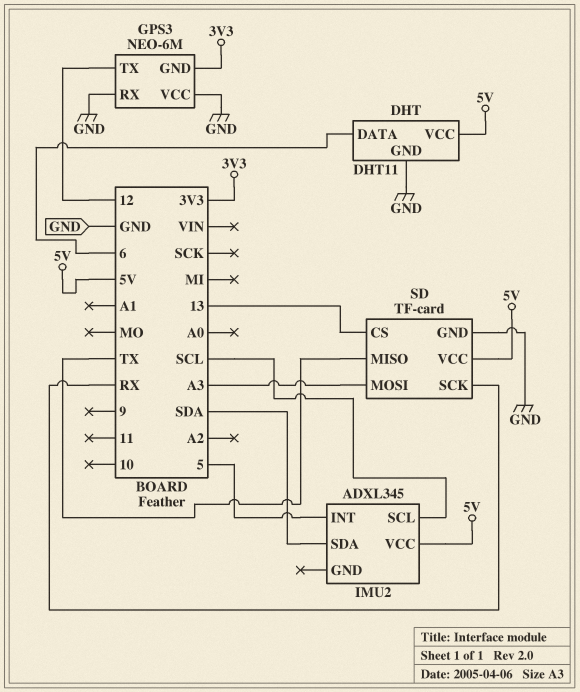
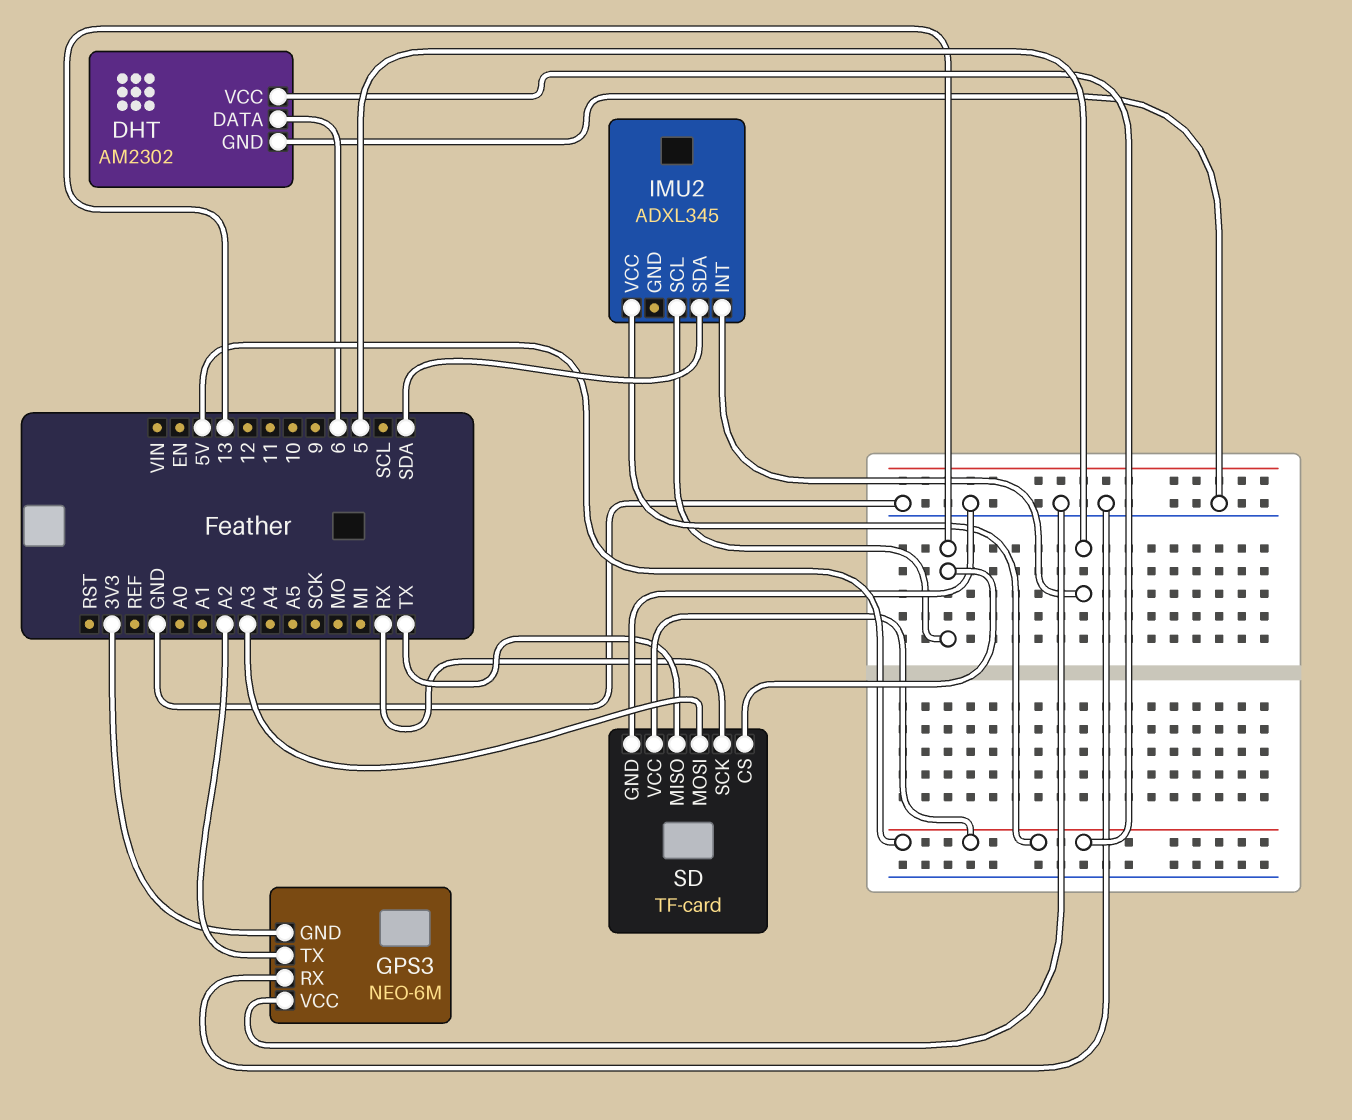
DHT: DHT11 -> AM2302
GPS3 pin TX: 12 -> A2
IMU2 pin SCL: SCL -> 13

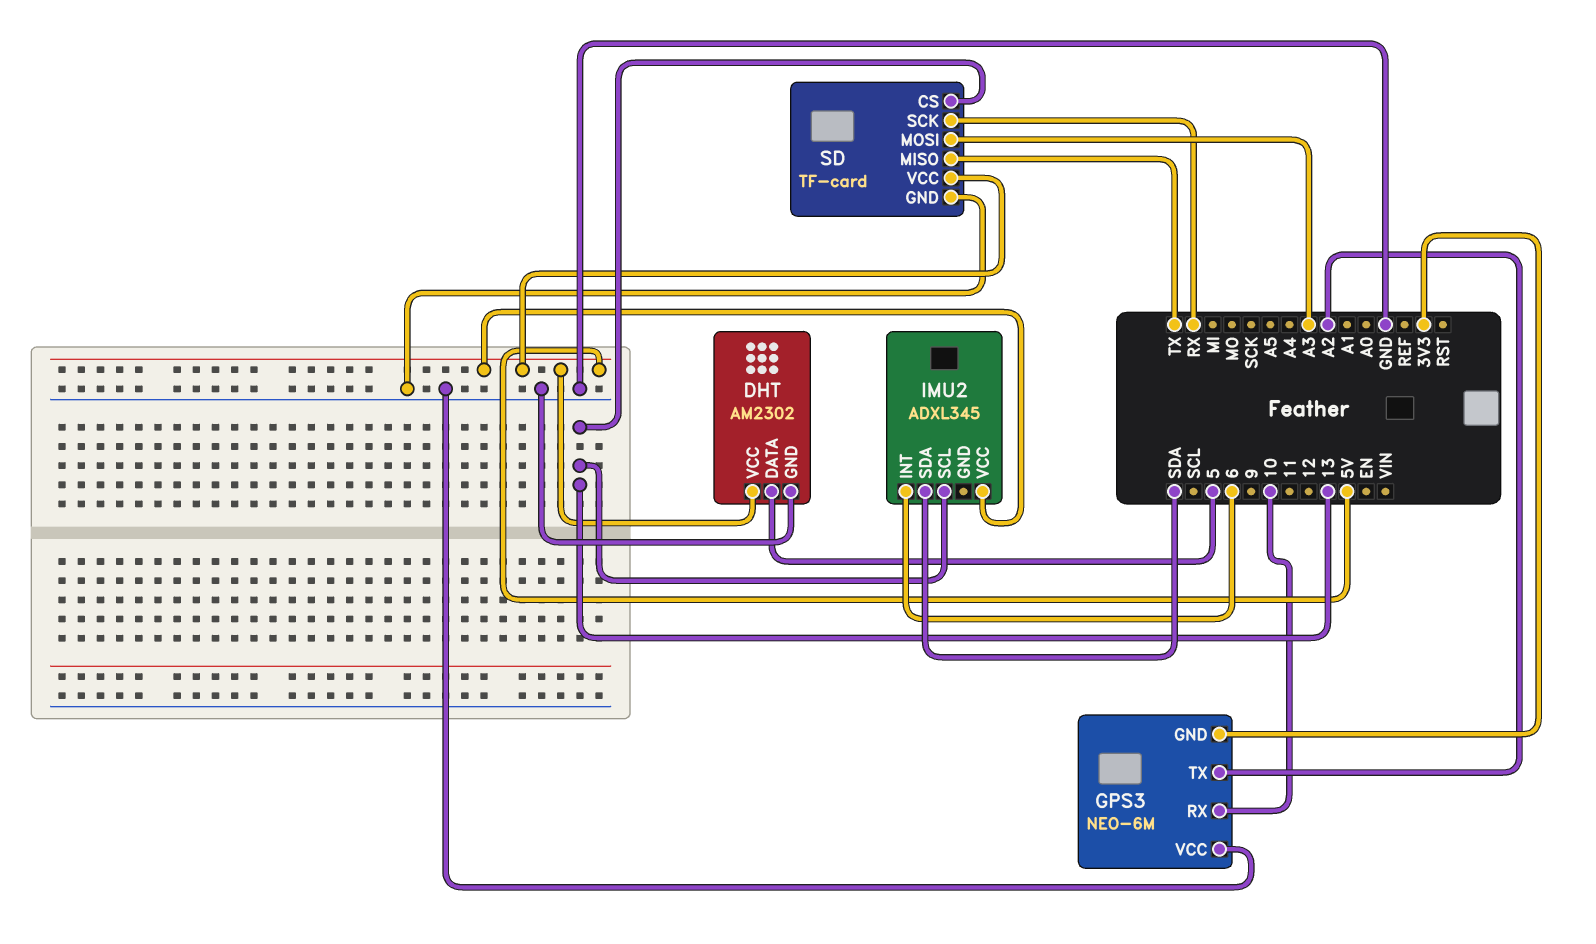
DHT pin DATA: 6 -> 5
GPS3 pin RX: GND -> 10
IMU2 pin INT: 5 -> 6

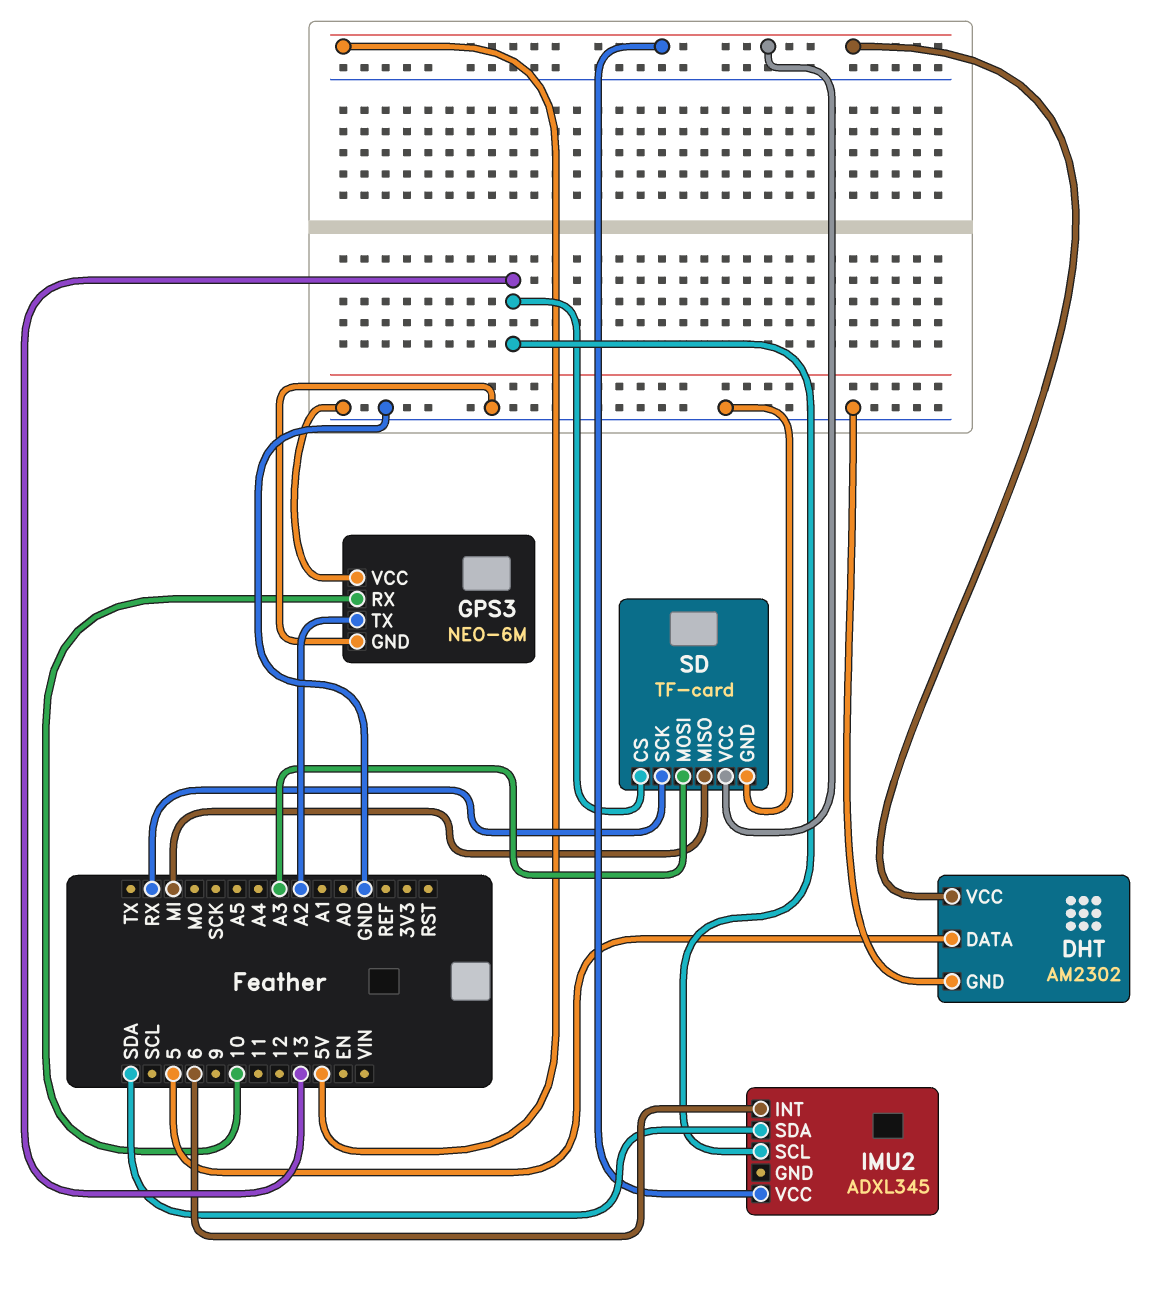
GPS3 pin GND: 3V3 -> GND
SD pin MISO: TX -> MI

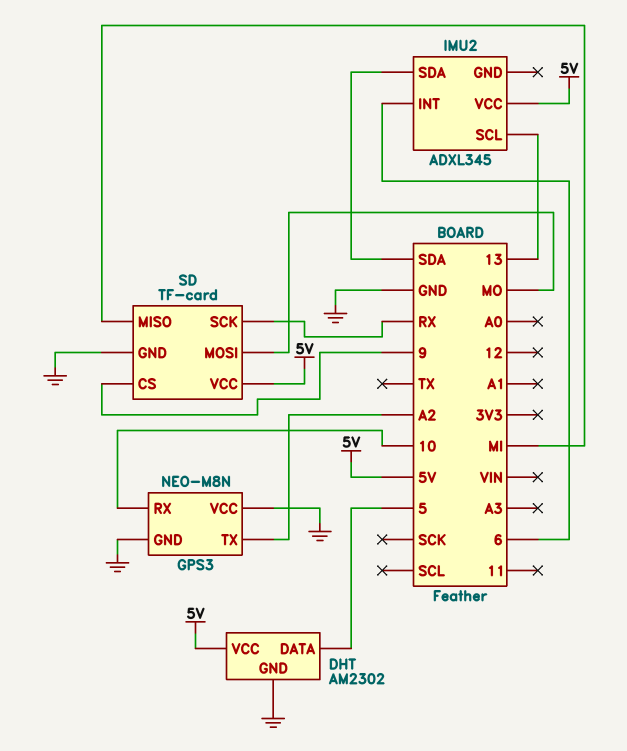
GPS3: NEO-6M -> NEO-M8N
SD pin CS: 13 -> 9
SD pin MOSI: A3 -> MO

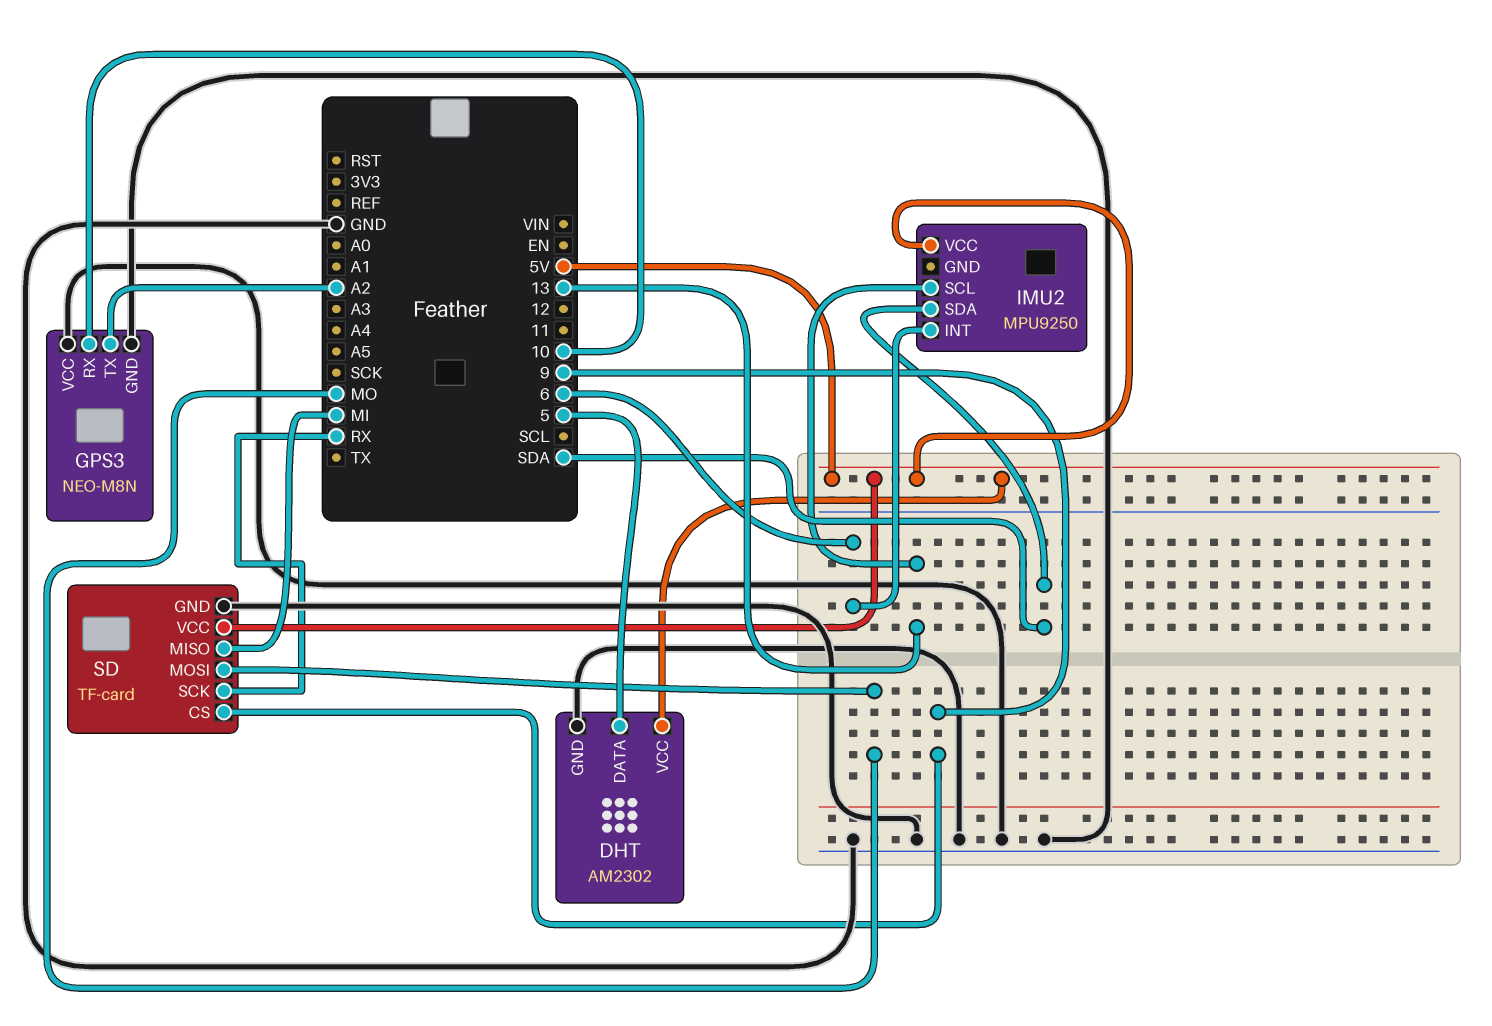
IMU2: ADXL345 -> MPU9250

